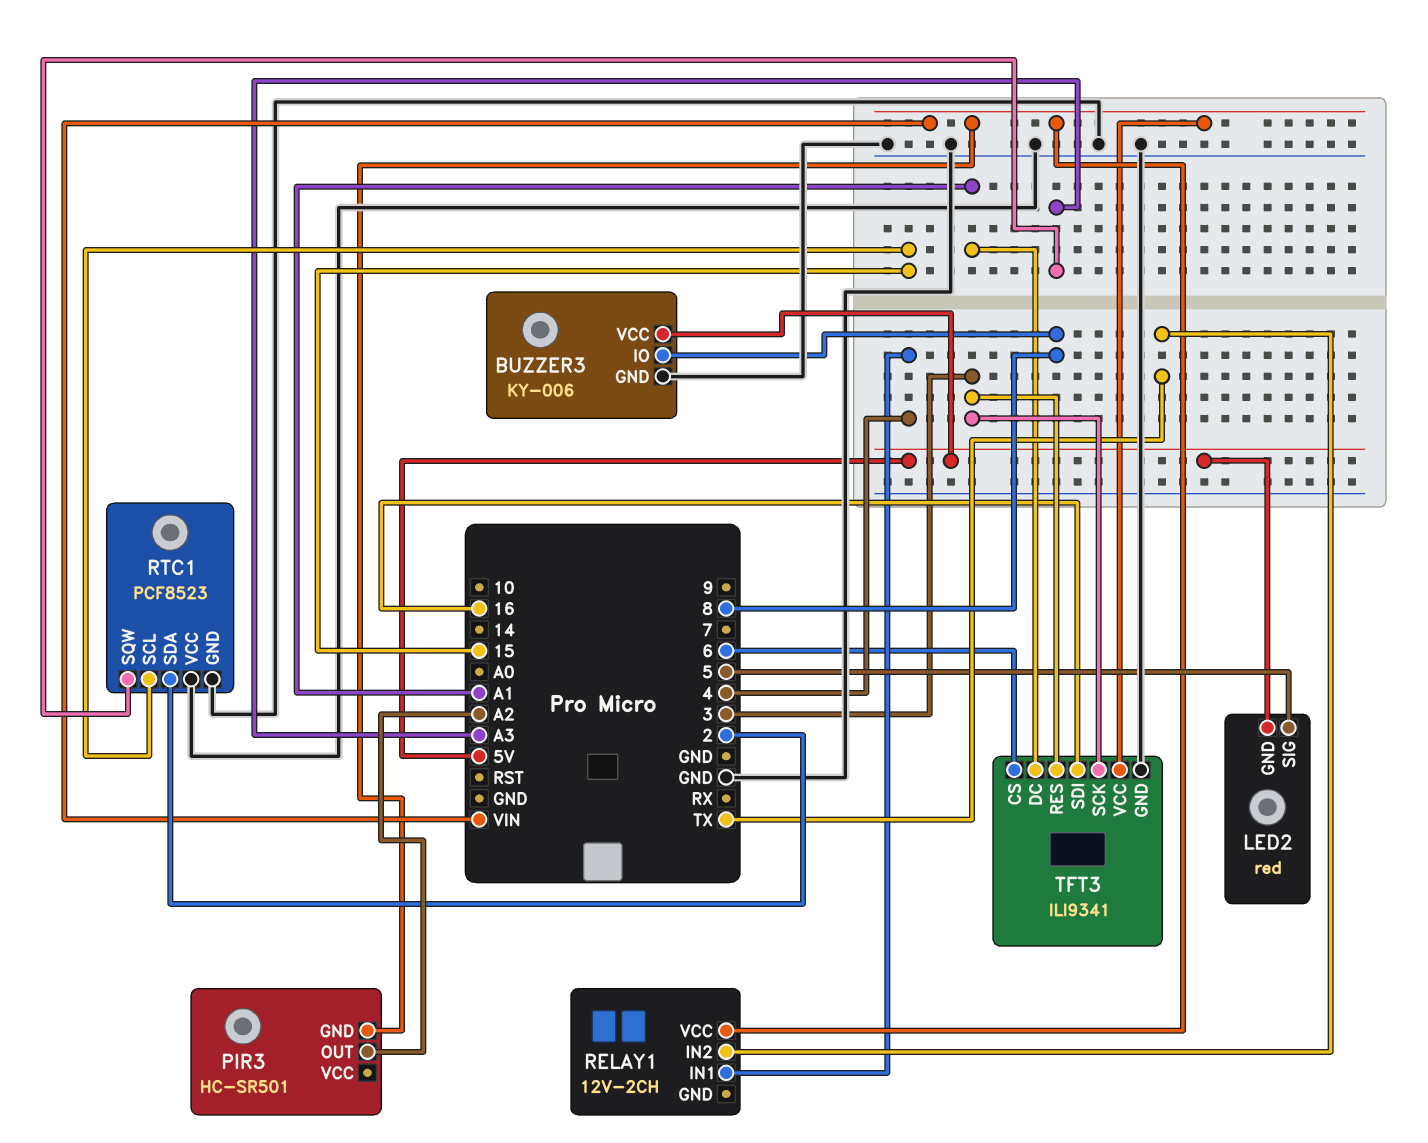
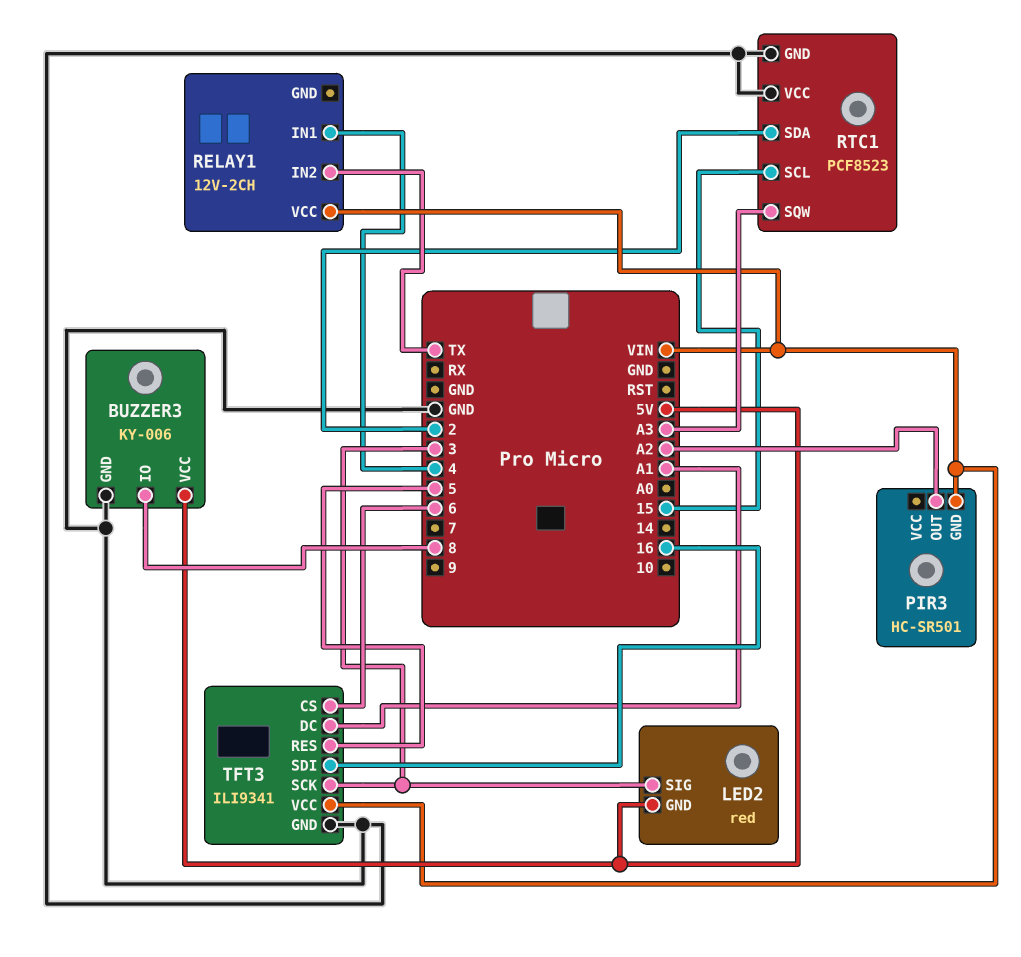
LED2 pin SIG: 5 -> 3
TFT3 pin RES: 3 -> 5

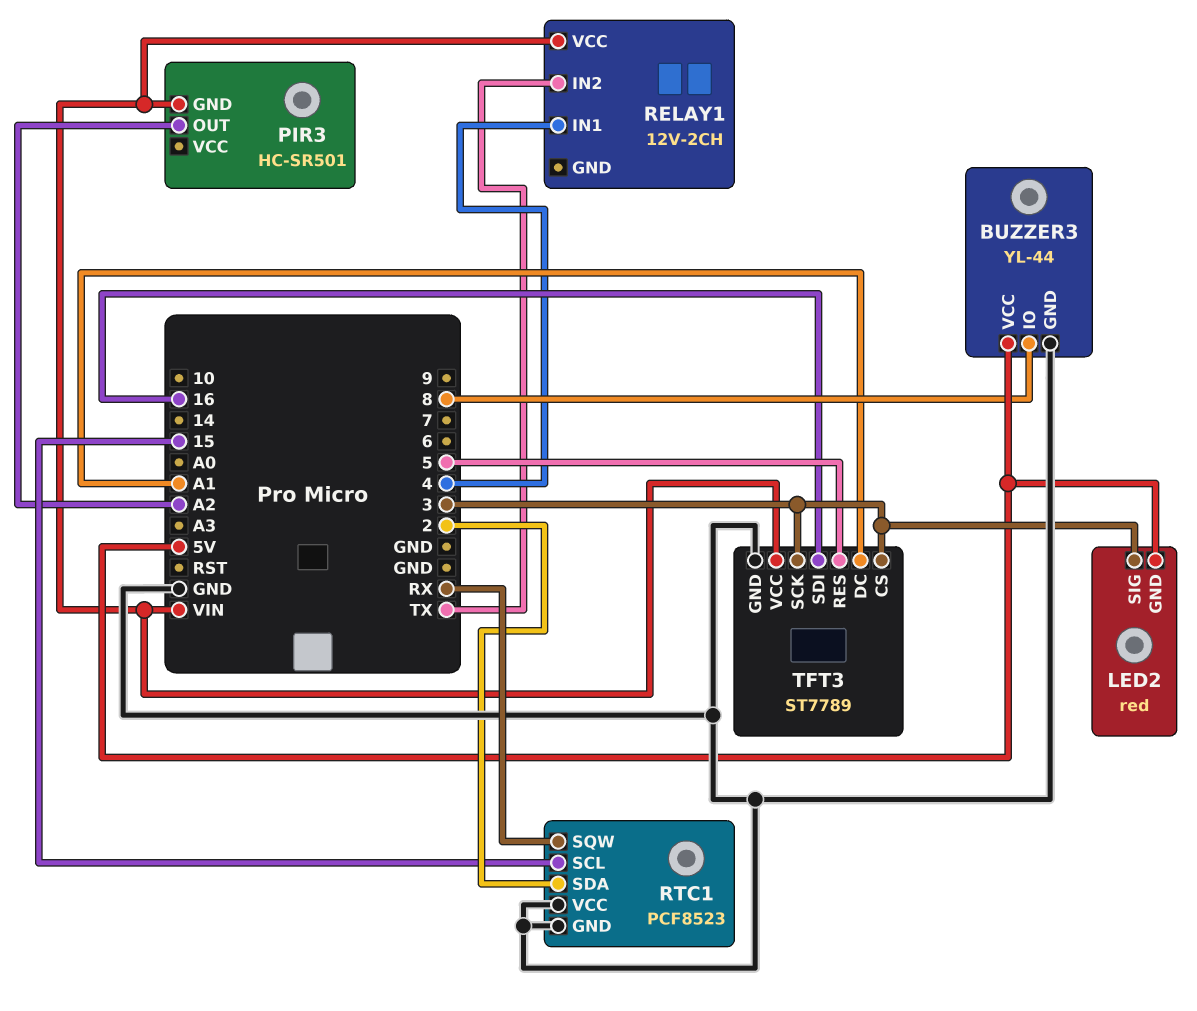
BUZZER3: KY-006 -> YL-44
RTC1 pin SQW: A3 -> RX
TFT3: ILI9341 -> ST7789
TFT3 pin CS: 6 -> 3

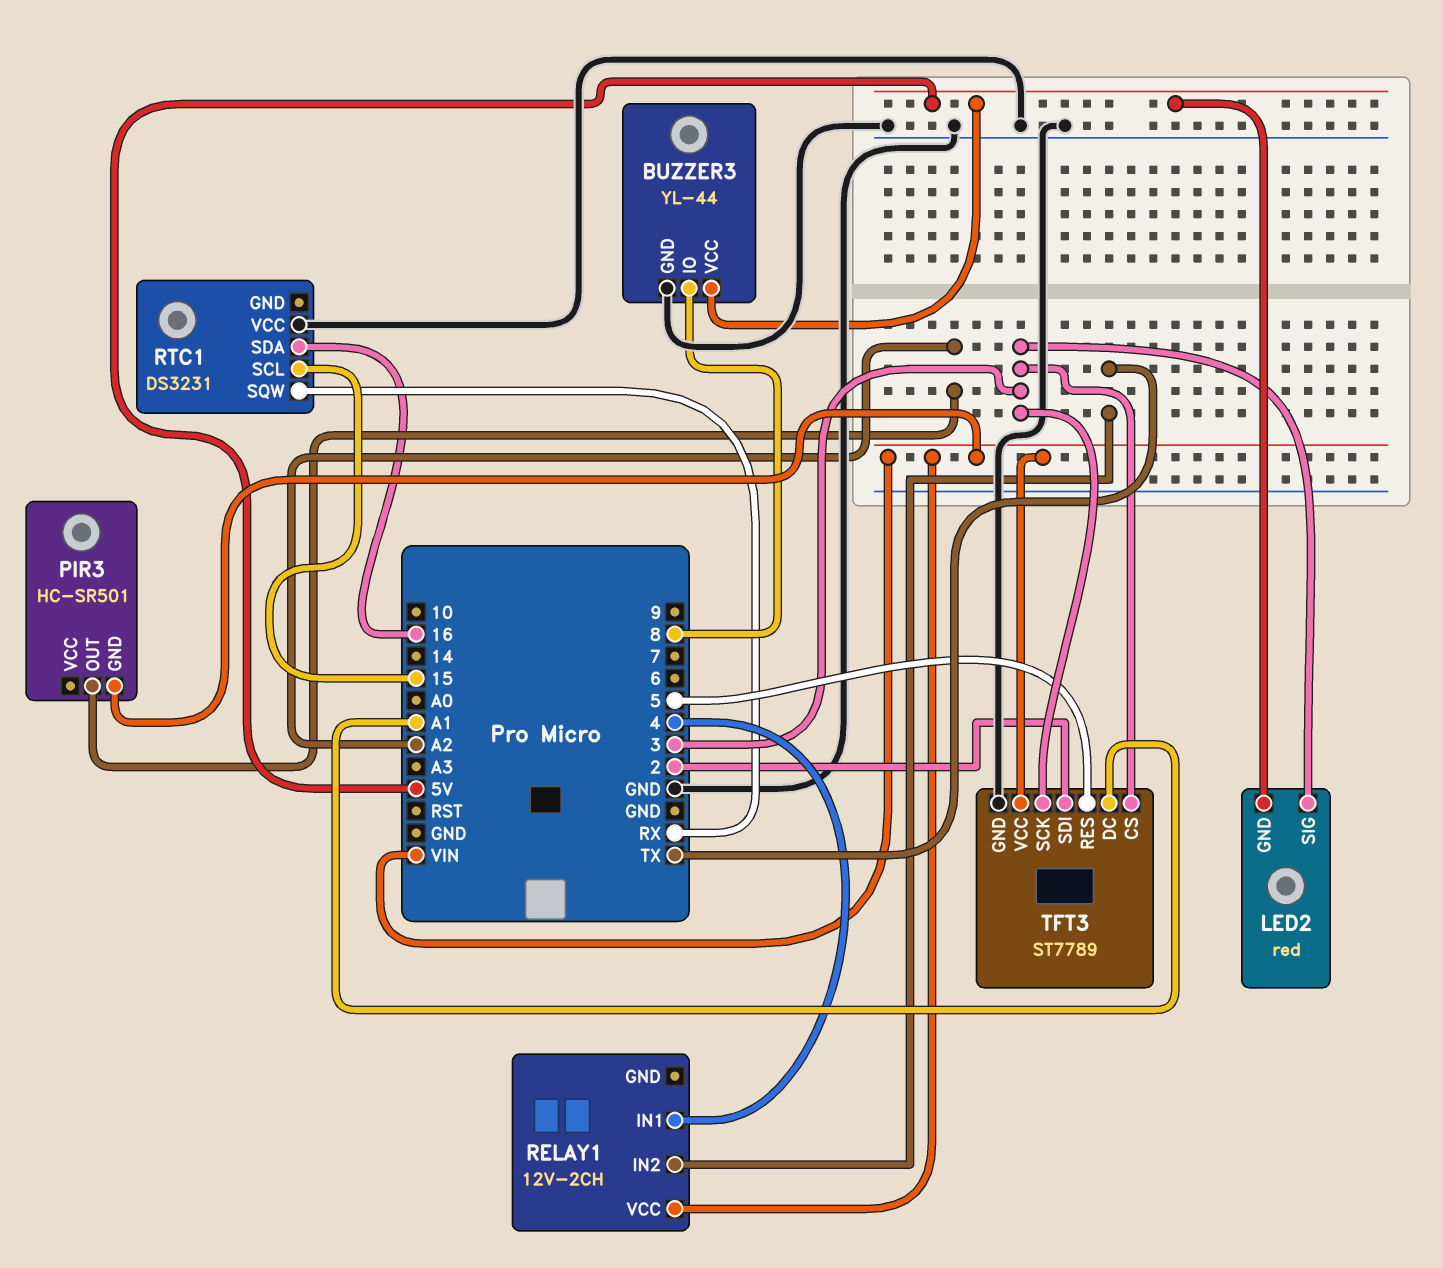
RTC1: PCF8523 -> DS3231
RTC1 pin GND: GND -> none
RTC1 pin SDA: 2 -> 16
TFT3 pin SDI: 16 -> 2

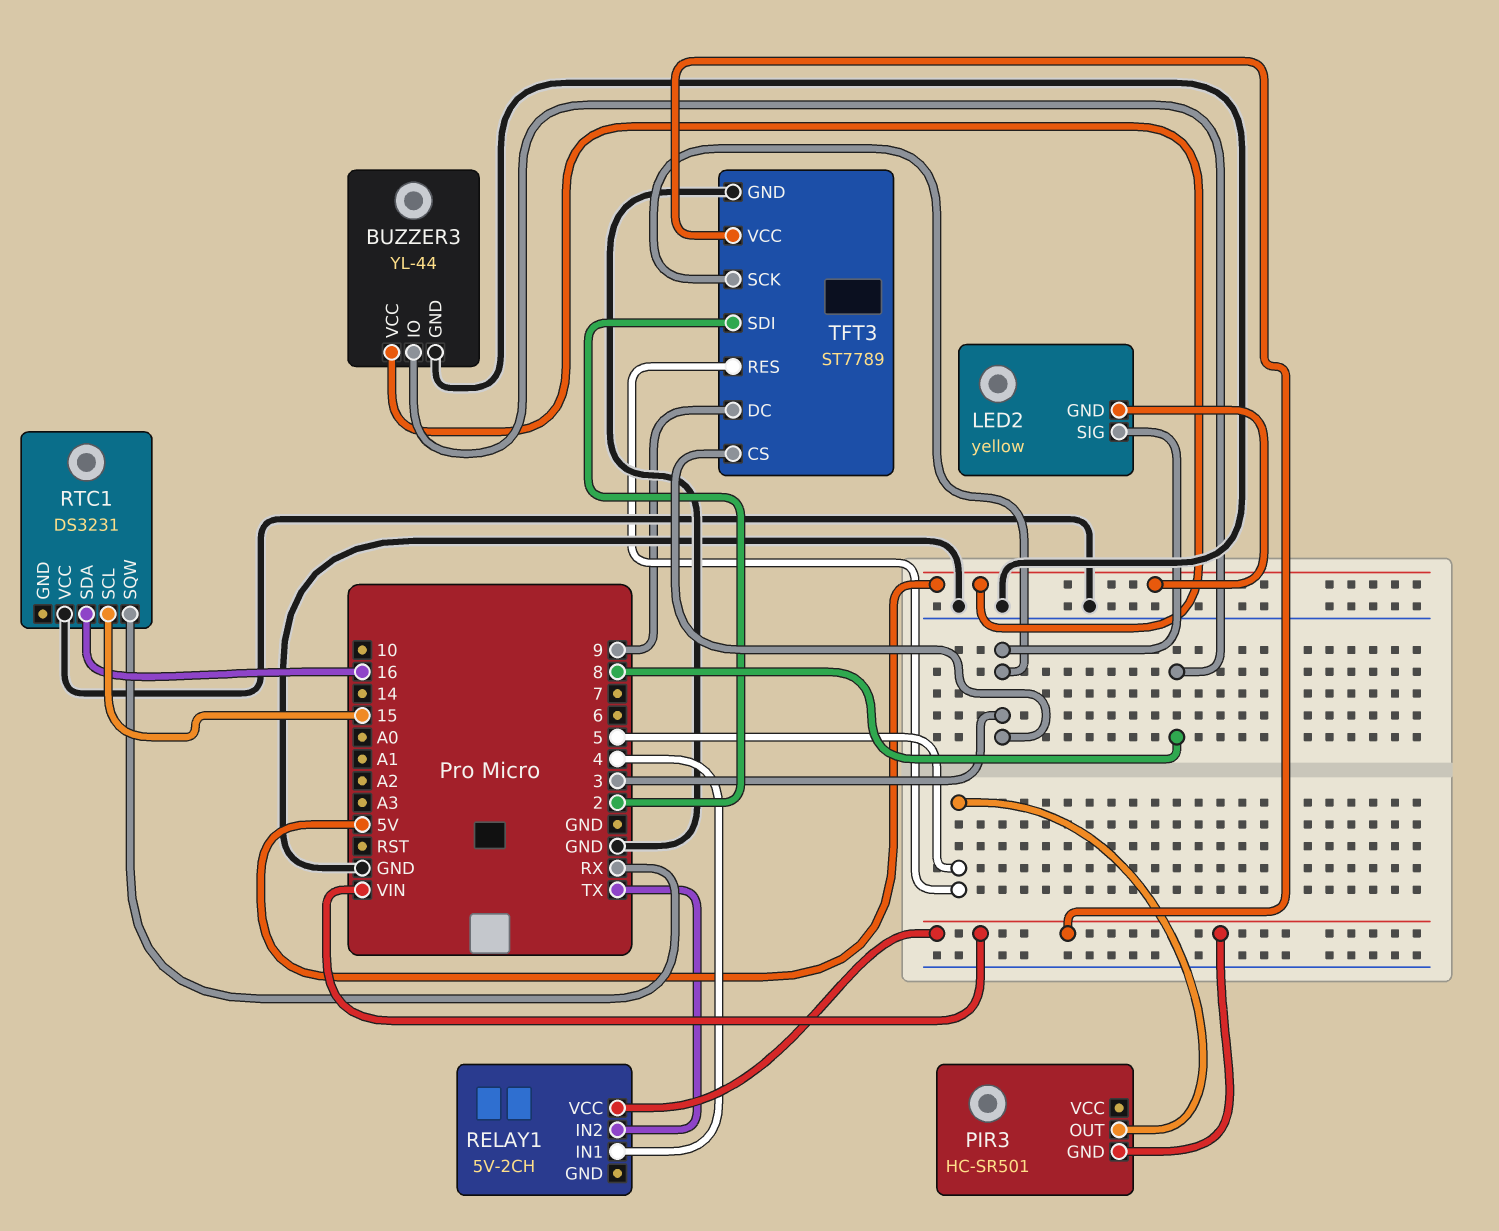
LED2: red -> yellow
PIR3 pin OUT: A2 -> 5
RELAY1: 12V-2CH -> 5V-2CH
TFT3 pin DC: A1 -> 9

